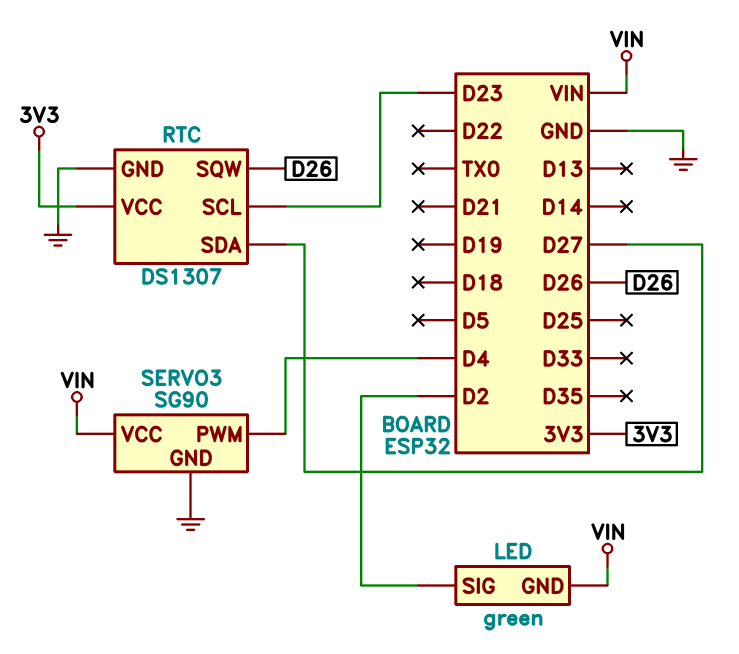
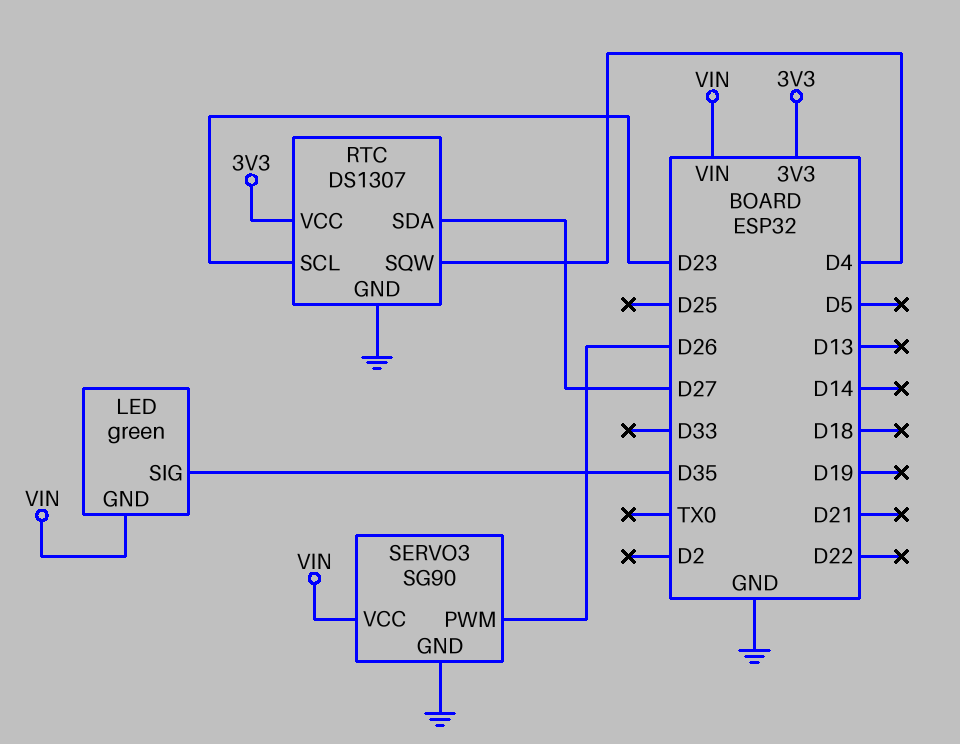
LED pin SIG: D2 -> D35
RTC pin SQW: D26 -> D4
SERVO3 pin PWM: D4 -> D26

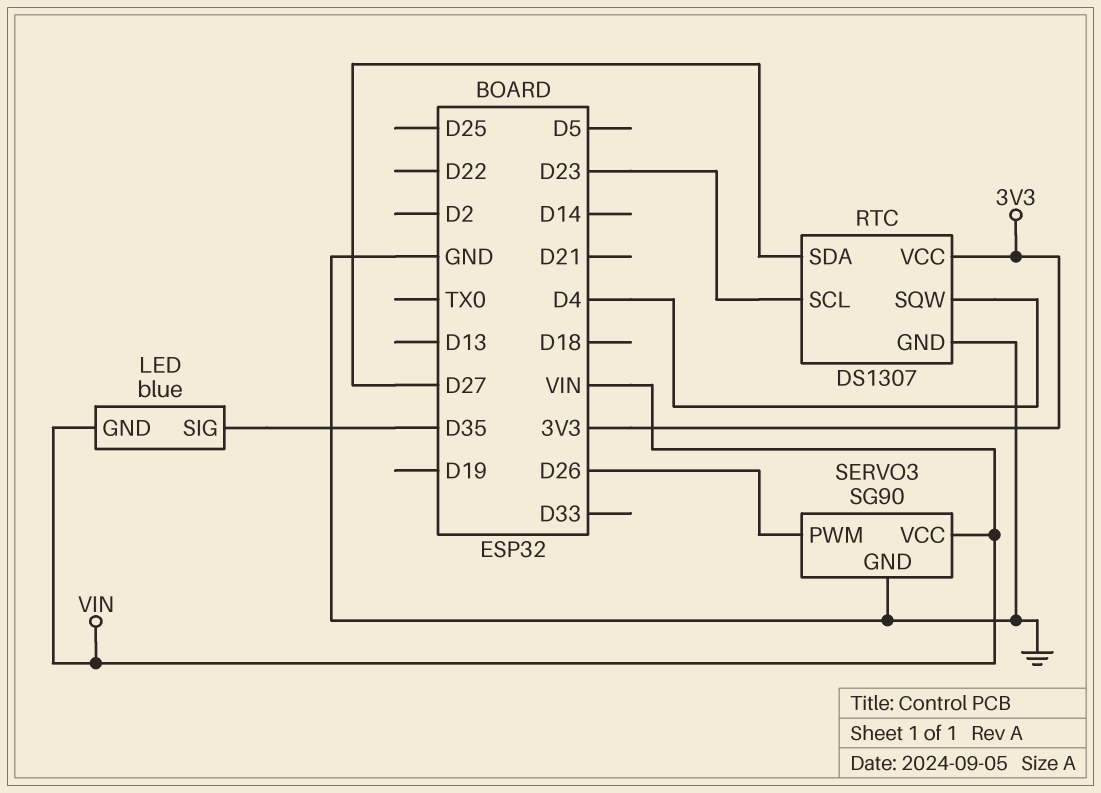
LED: green -> blue

